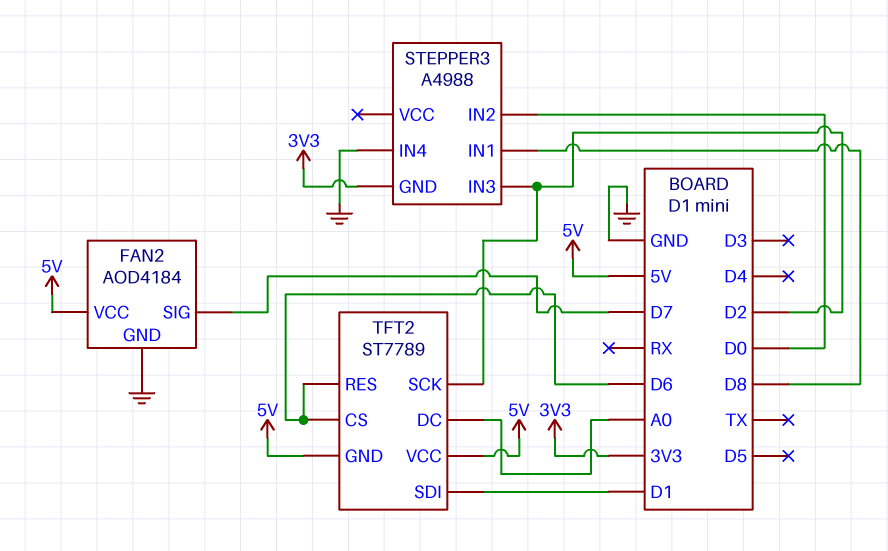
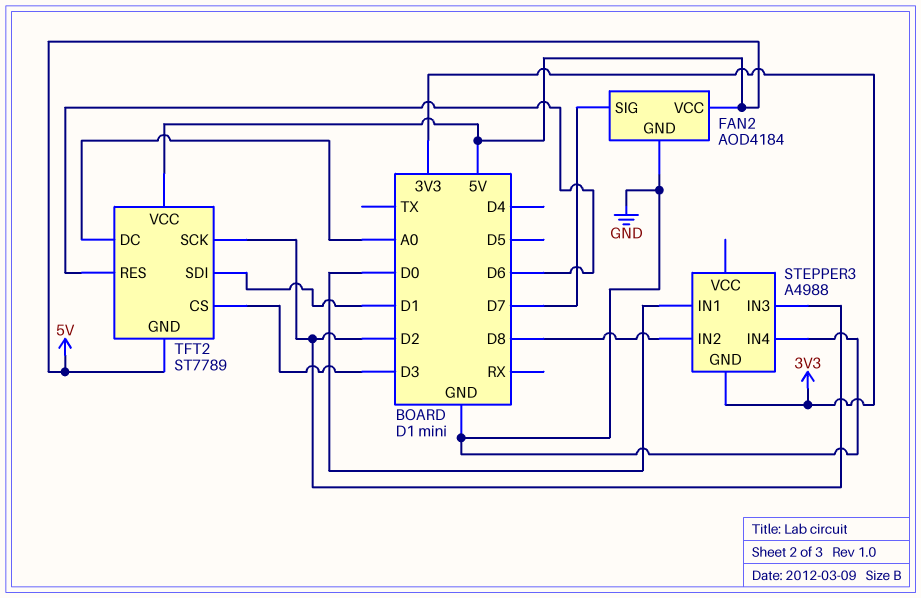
STEPPER3 pin IN1: D8 -> D0
STEPPER3 pin IN2: D0 -> D8
TFT2 pin CS: D6 -> D3

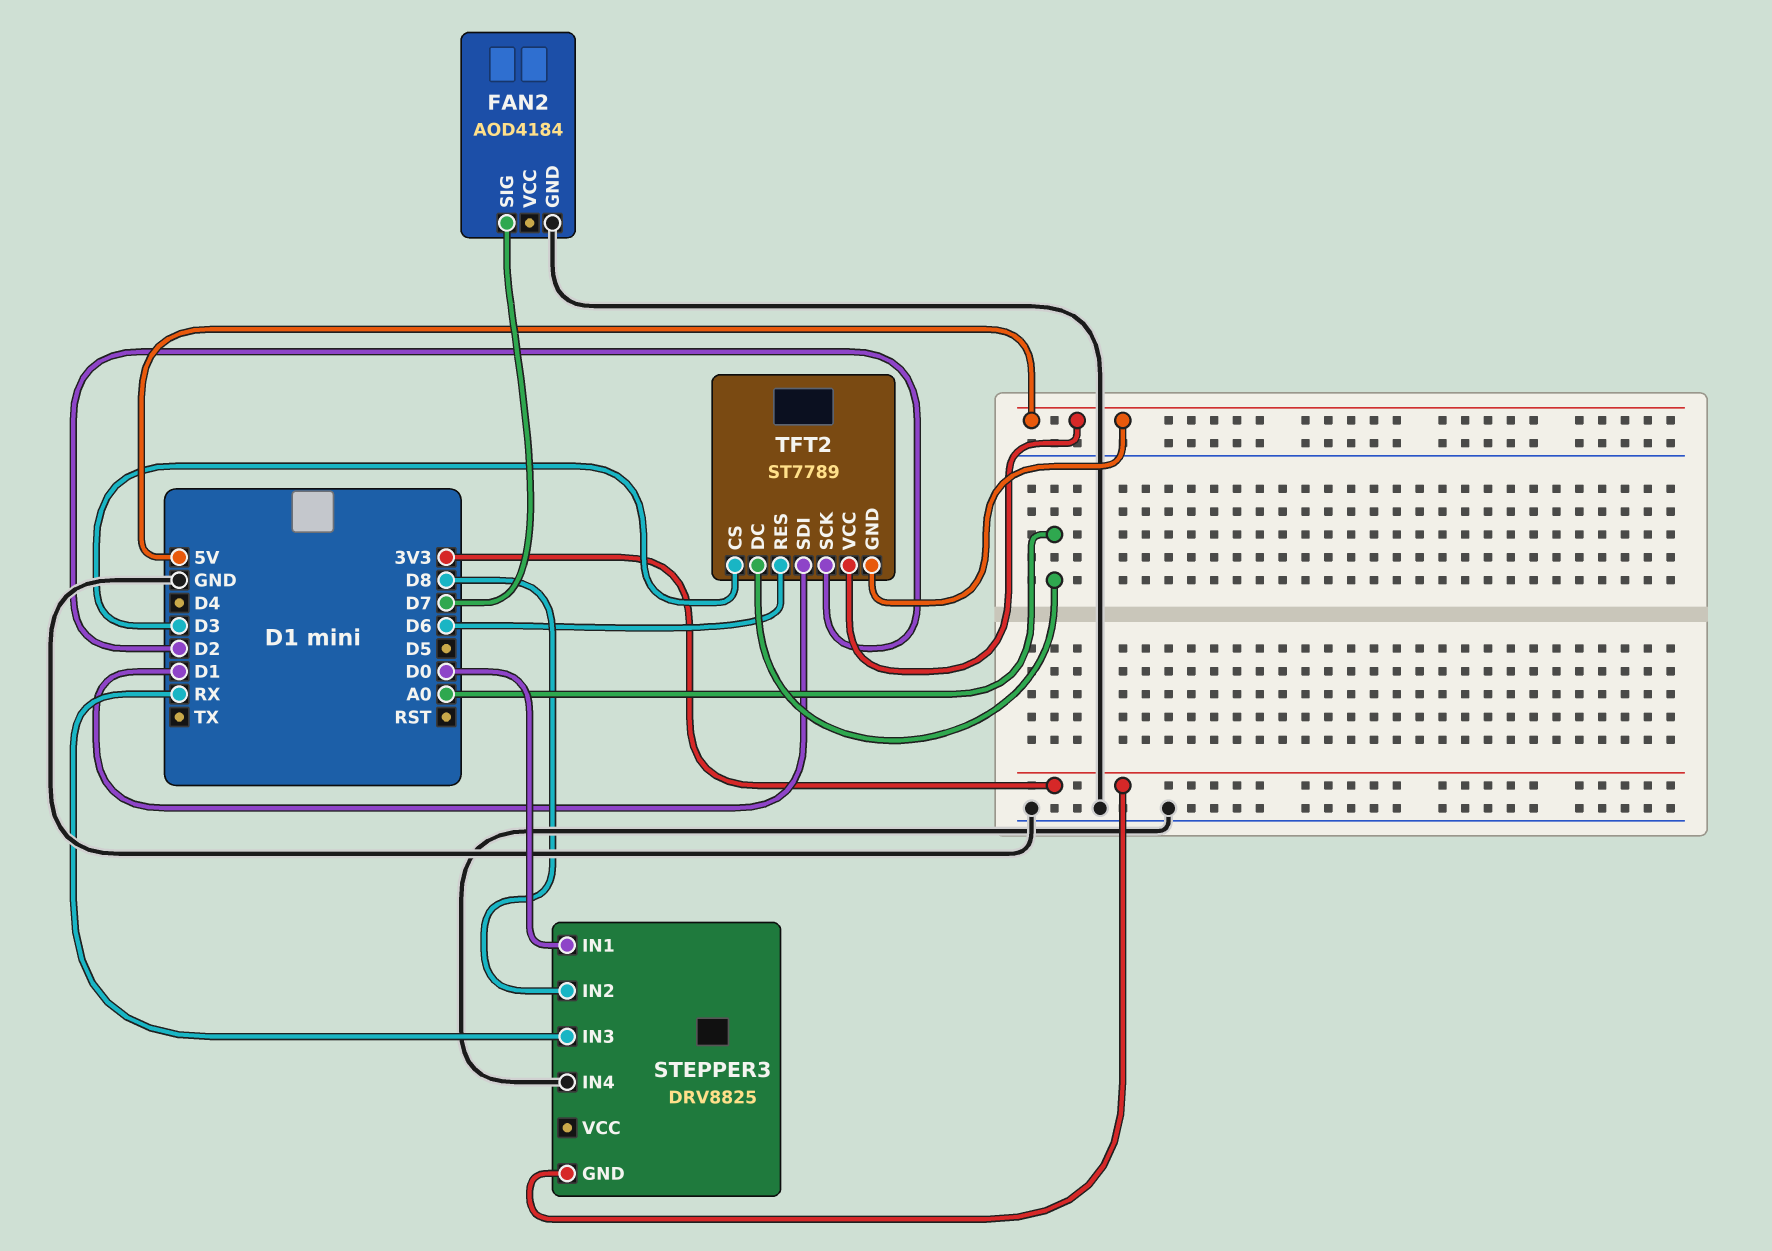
FAN2 pin VCC: 5V -> none
STEPPER3: A4988 -> DRV8825
STEPPER3 pin IN3: D2 -> RX

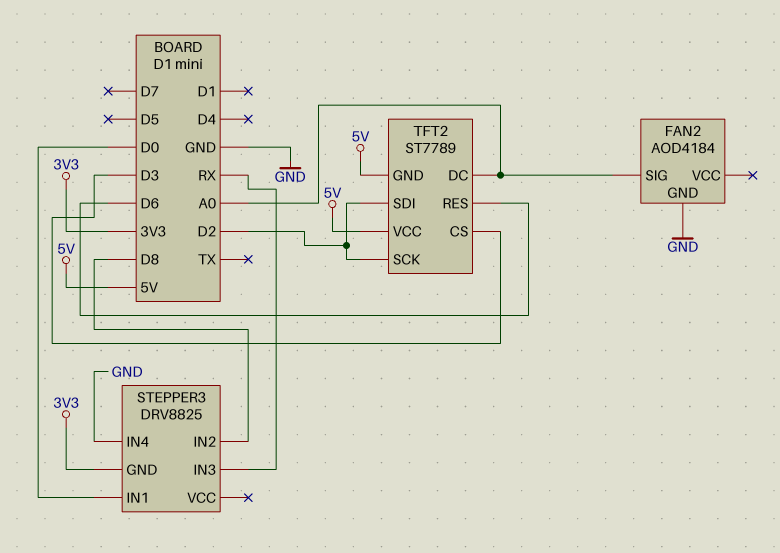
FAN2 pin SIG: D7 -> A0
TFT2 pin SDI: D1 -> D2

